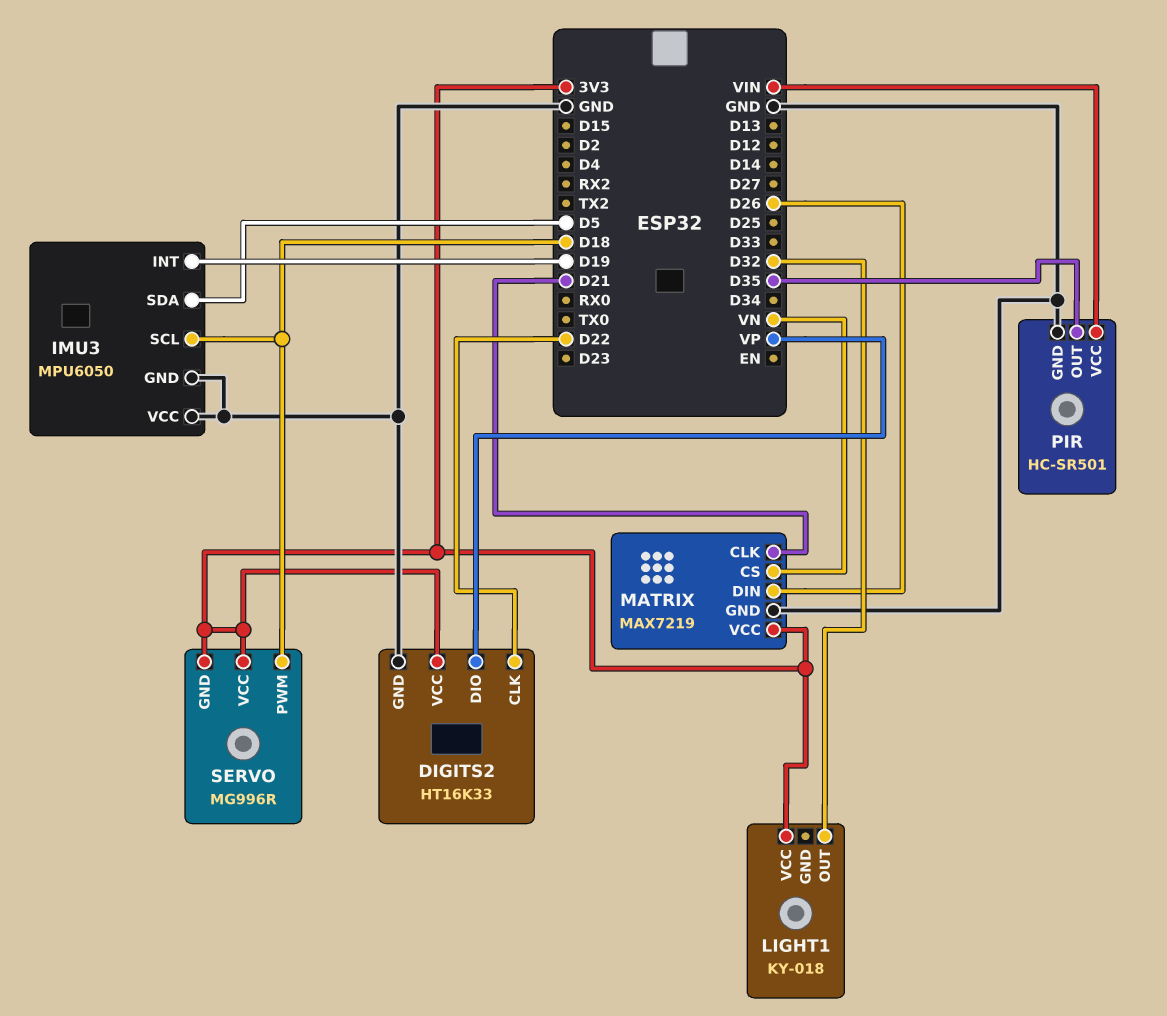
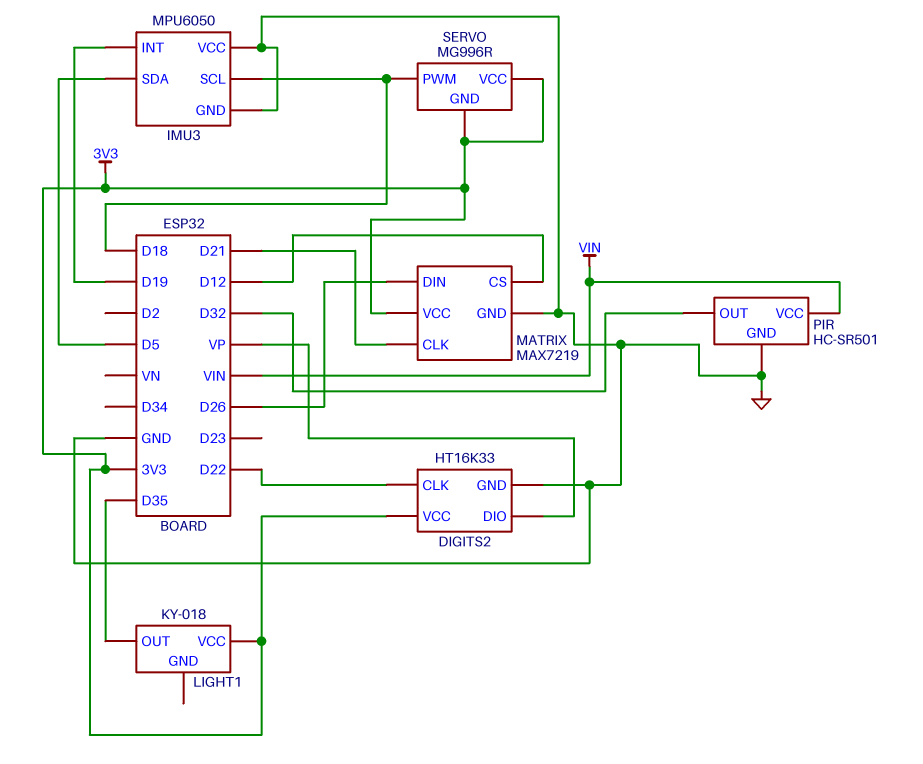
LIGHT1 pin OUT: D32 -> D35
MATRIX pin CS: VN -> D12
PIR pin OUT: D35 -> D32

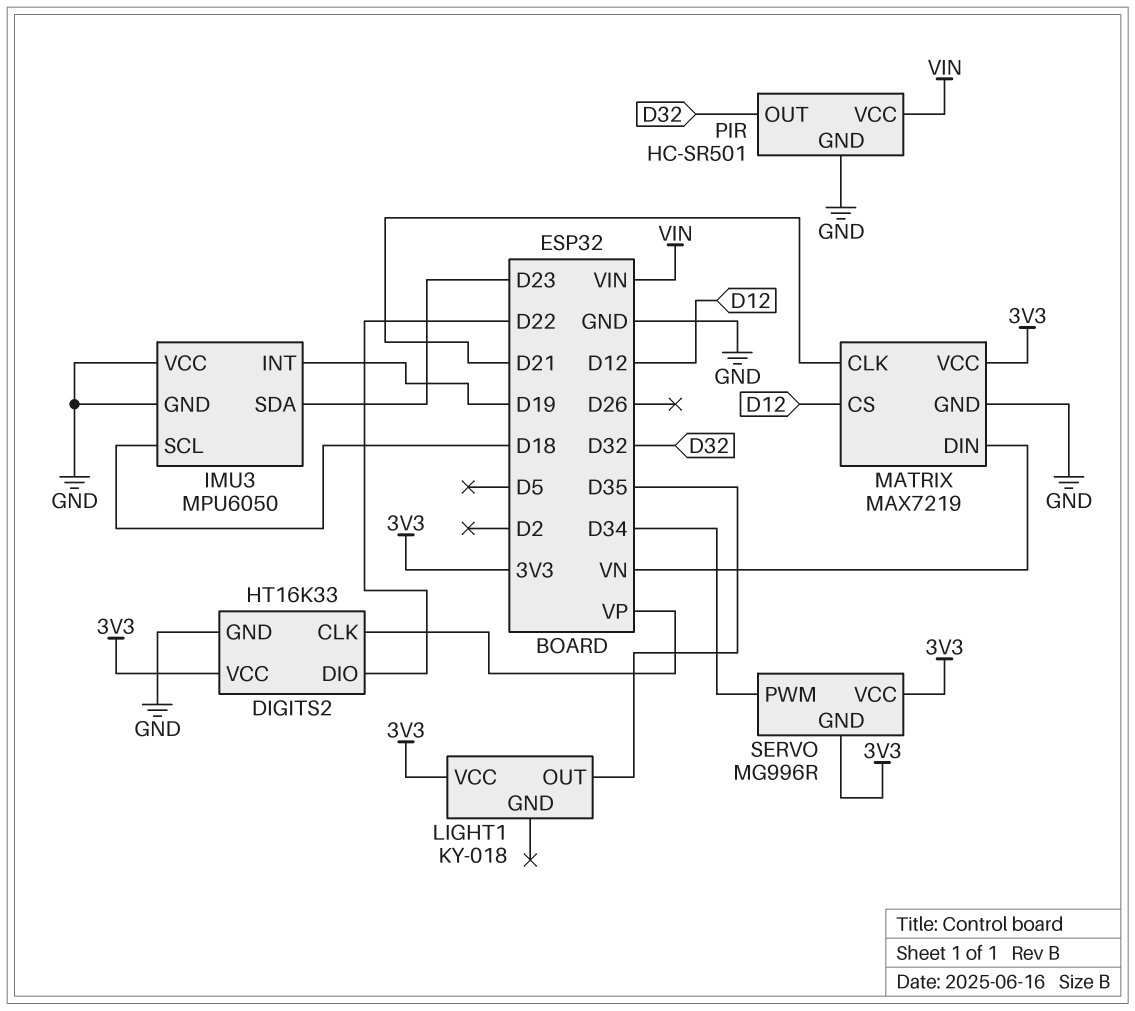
DIGITS2 pin CLK: D22 -> VP
DIGITS2 pin DIO: VP -> D22
IMU3 pin SDA: D5 -> D23
MATRIX pin DIN: D26 -> VN
SERVO pin PWM: D18 -> D34

